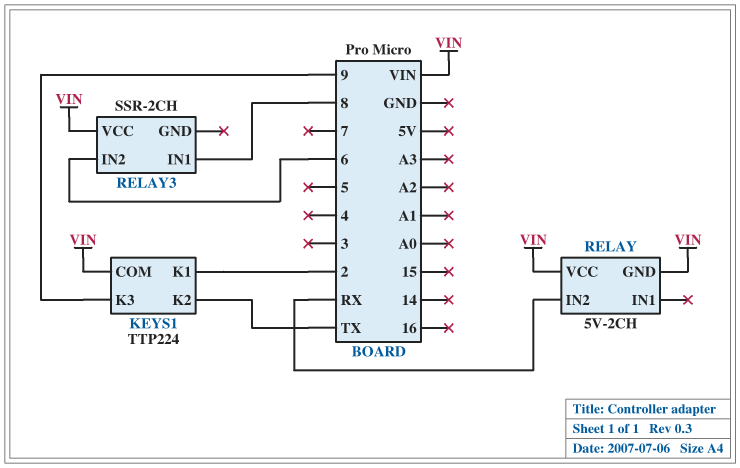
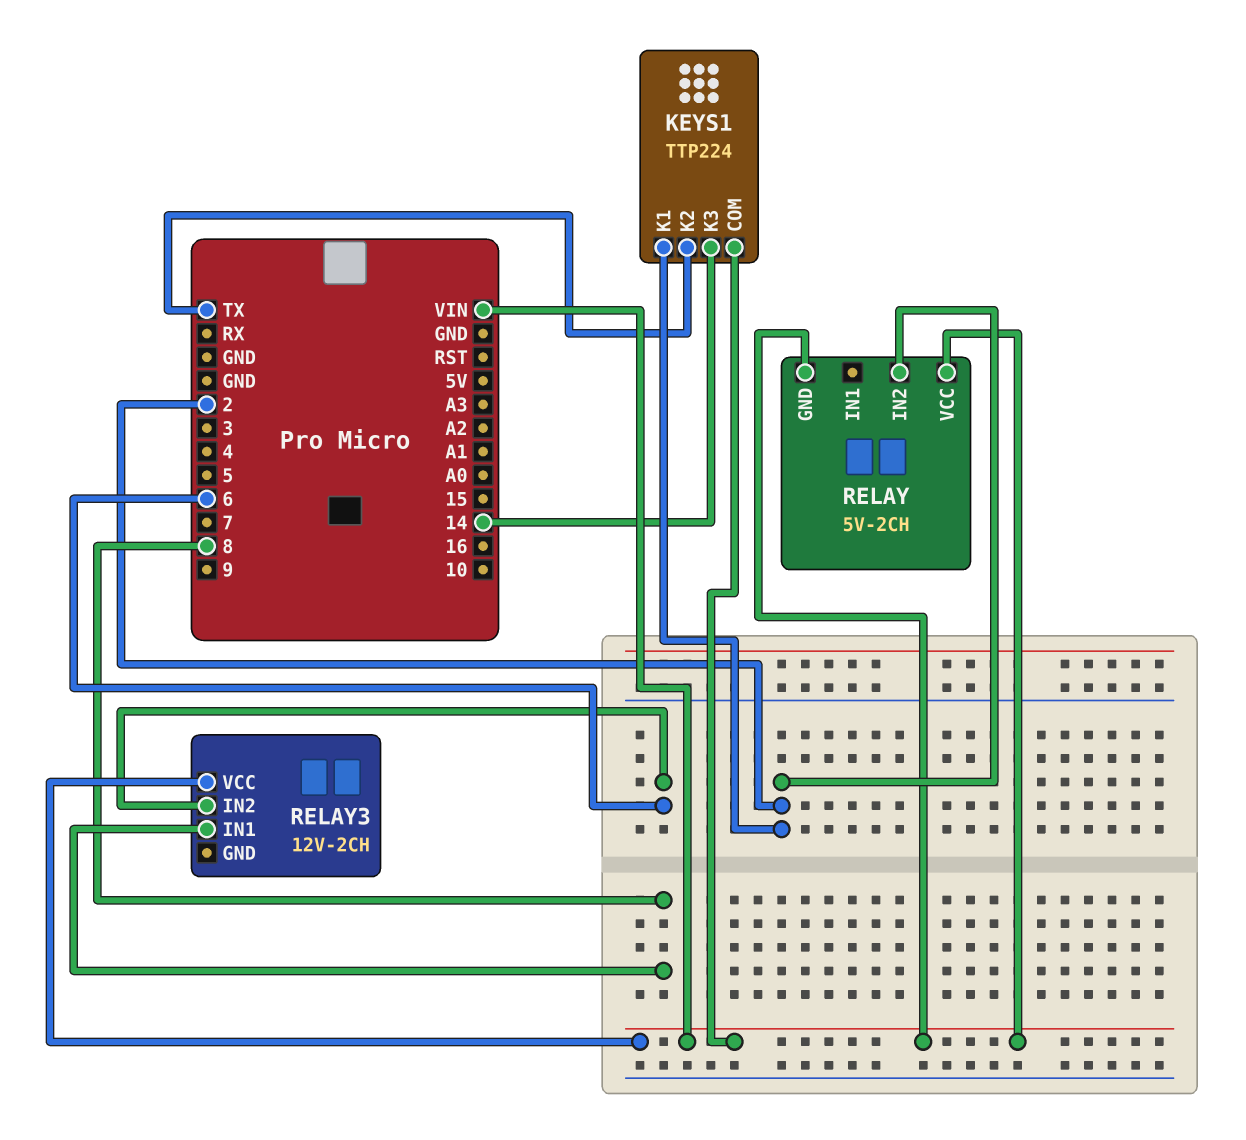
KEYS1 pin K3: 9 -> 14
RELAY pin IN2: RX -> 2
RELAY3: SSR-2CH -> 12V-2CH

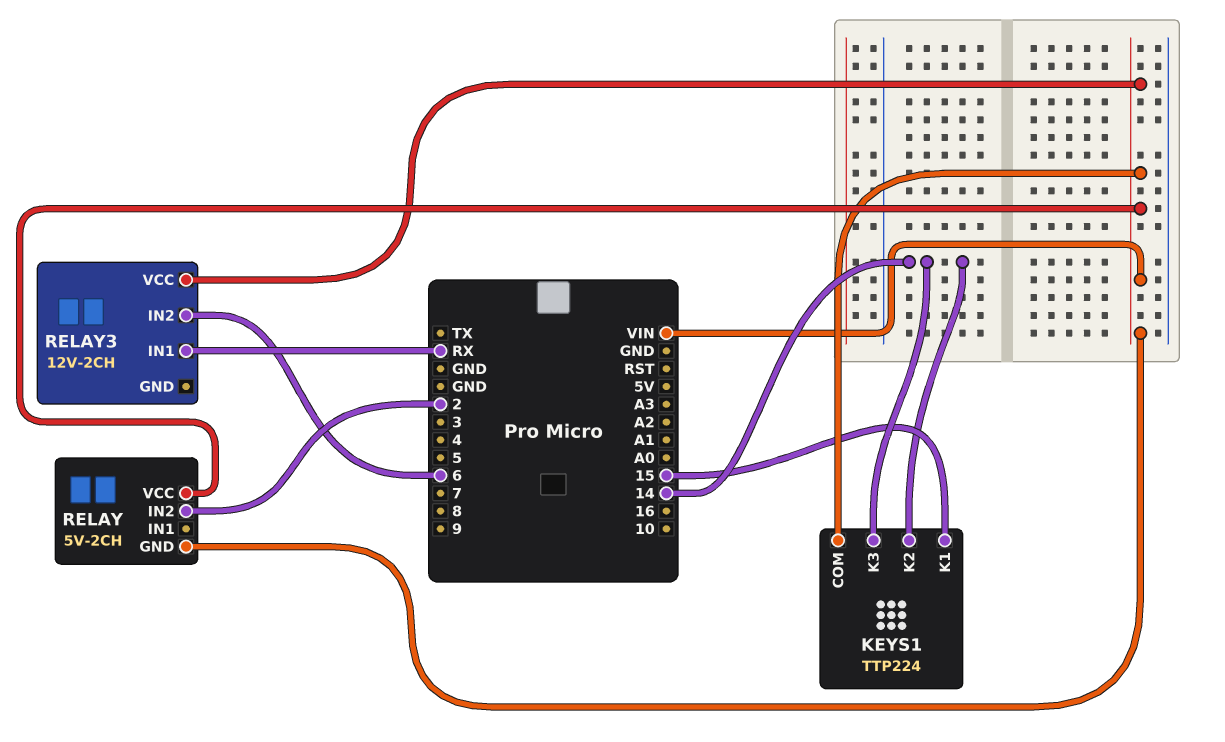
KEYS1 pin K1: 2 -> 15
KEYS1 pin K2: TX -> 14
RELAY3 pin IN1: 8 -> RX

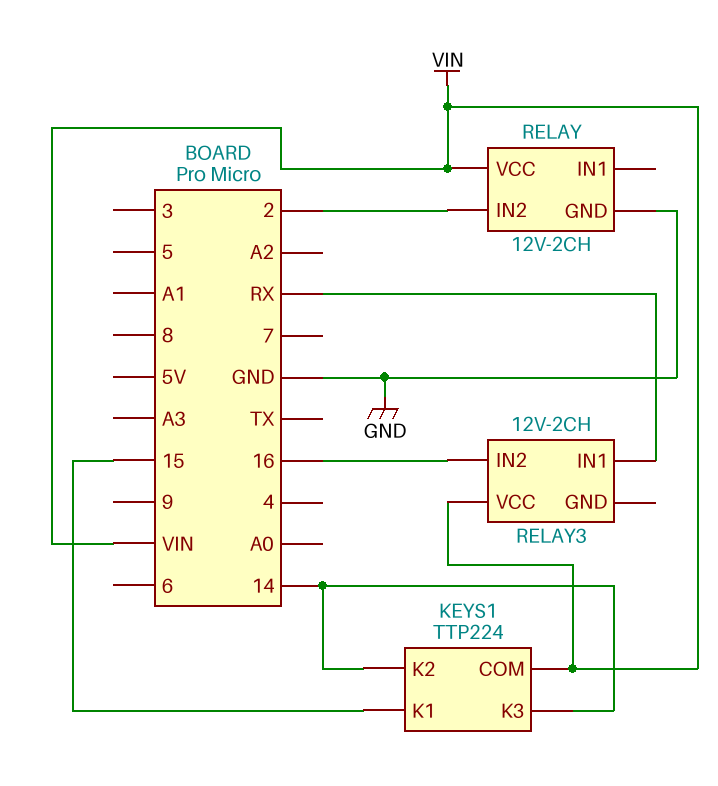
RELAY: 5V-2CH -> 12V-2CH
RELAY pin GND: VIN -> GND
RELAY3 pin IN2: 6 -> 16

